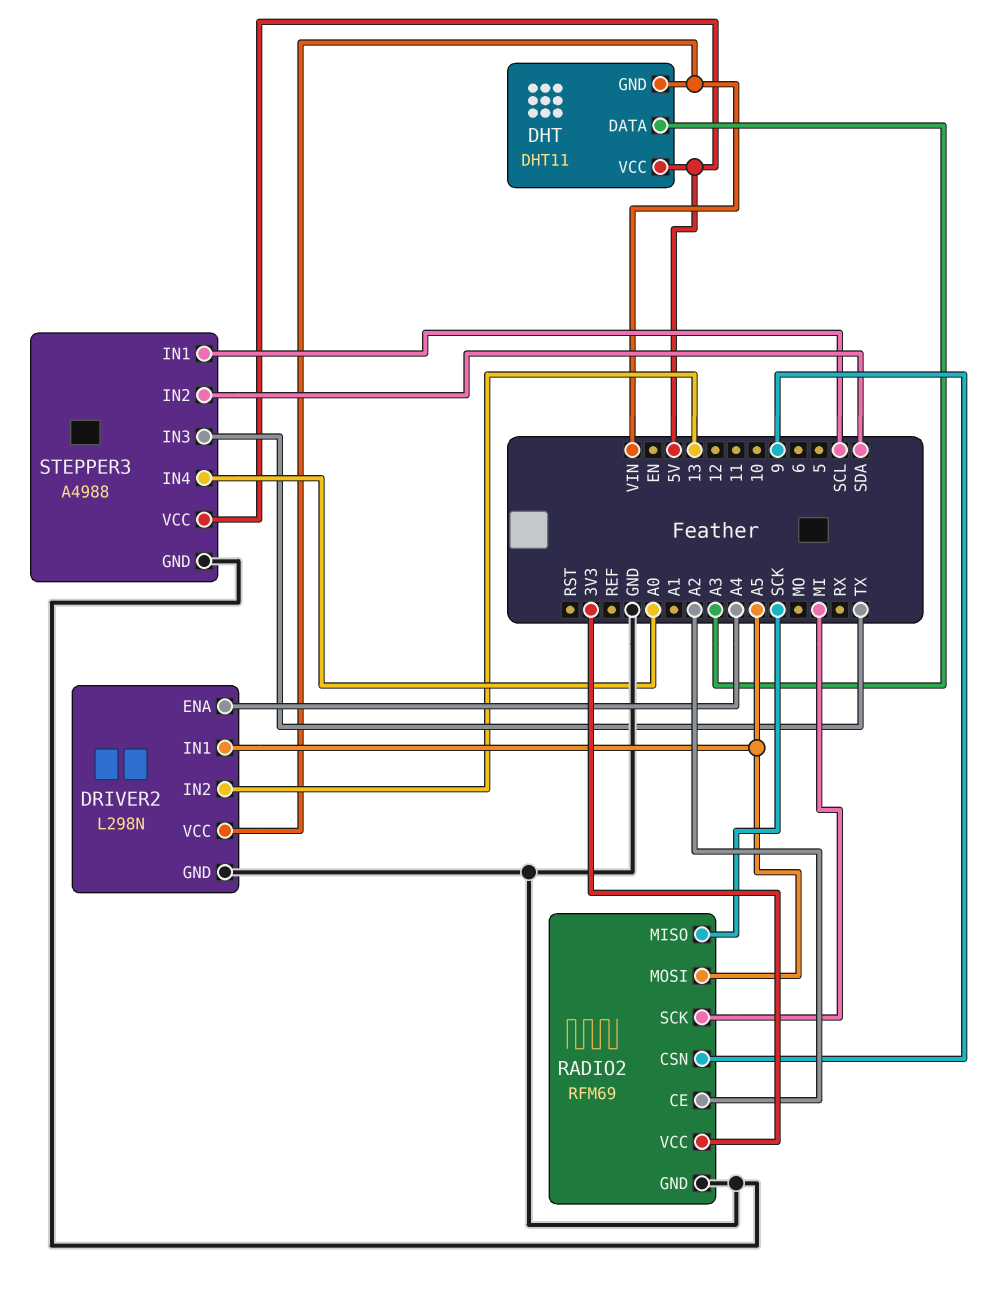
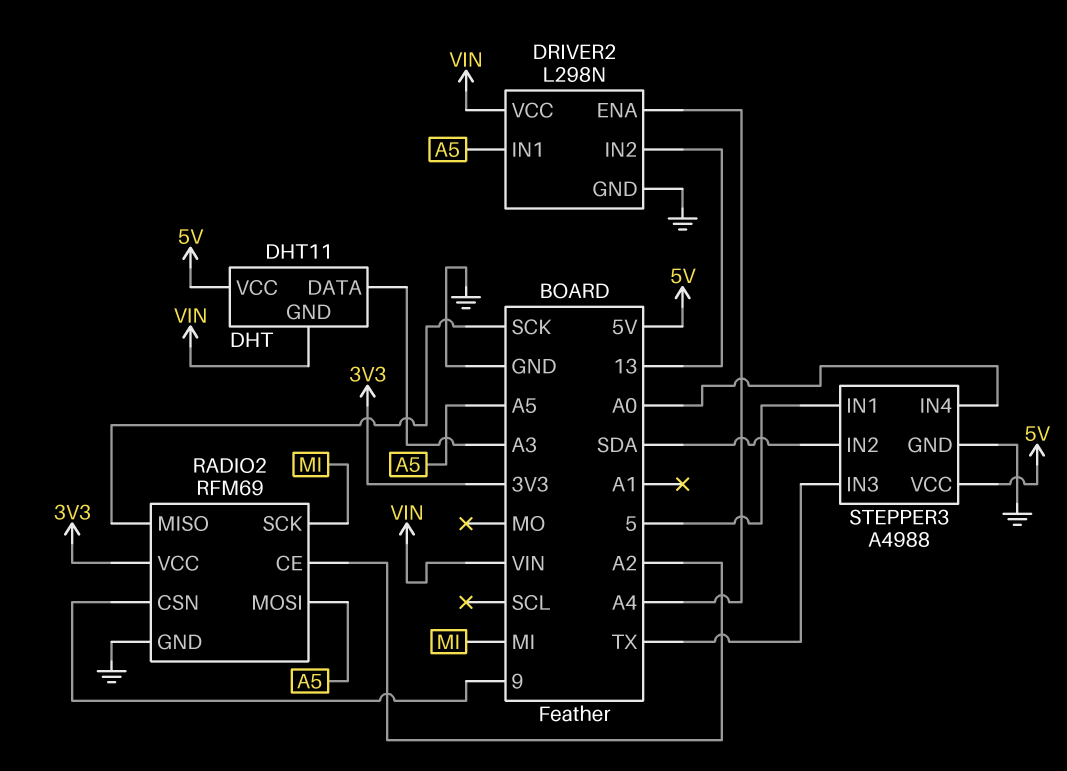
STEPPER3 pin IN1: SCL -> 5

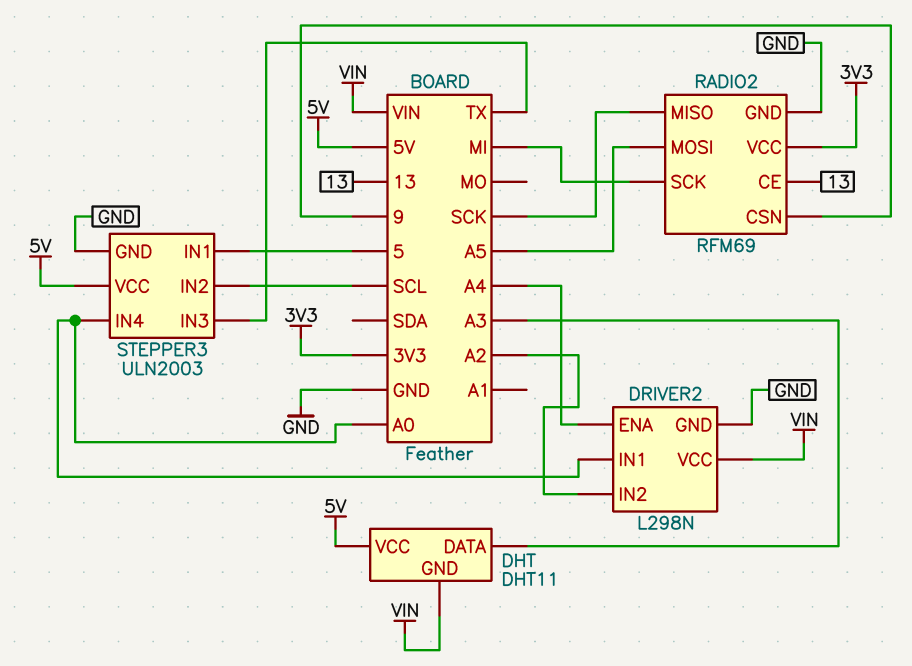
DRIVER2 pin IN1: A5 -> A0
DRIVER2 pin IN2: 13 -> A2
RADIO2 pin CE: A2 -> 13
STEPPER3: A4988 -> ULN2003
STEPPER3 pin IN2: SDA -> SCL

